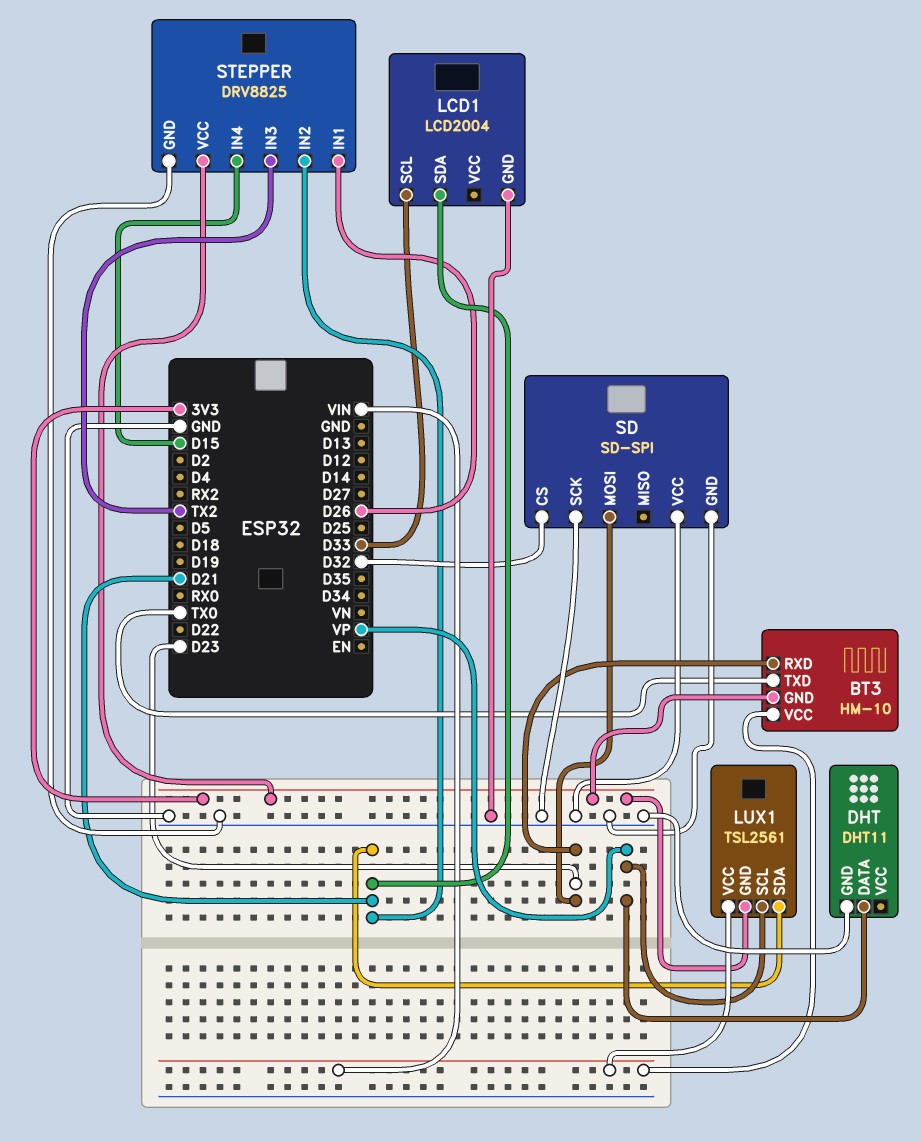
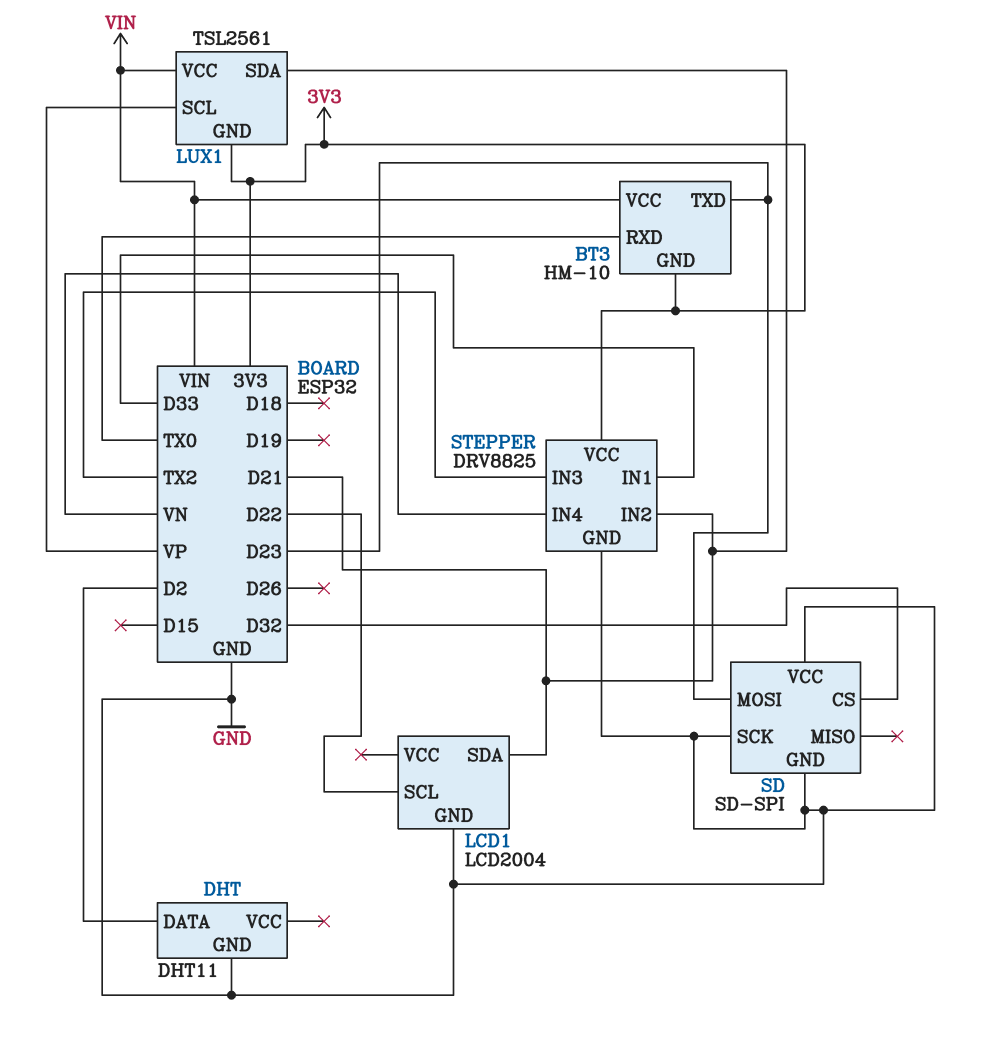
BT3 pin RXD: D23 -> TX0
BT3 pin TXD: TX0 -> D23
DHT pin DATA: VP -> D2
LCD1 pin SCL: D33 -> D22
STEPPER pin IN1: D26 -> D33
STEPPER pin IN4: D15 -> VN

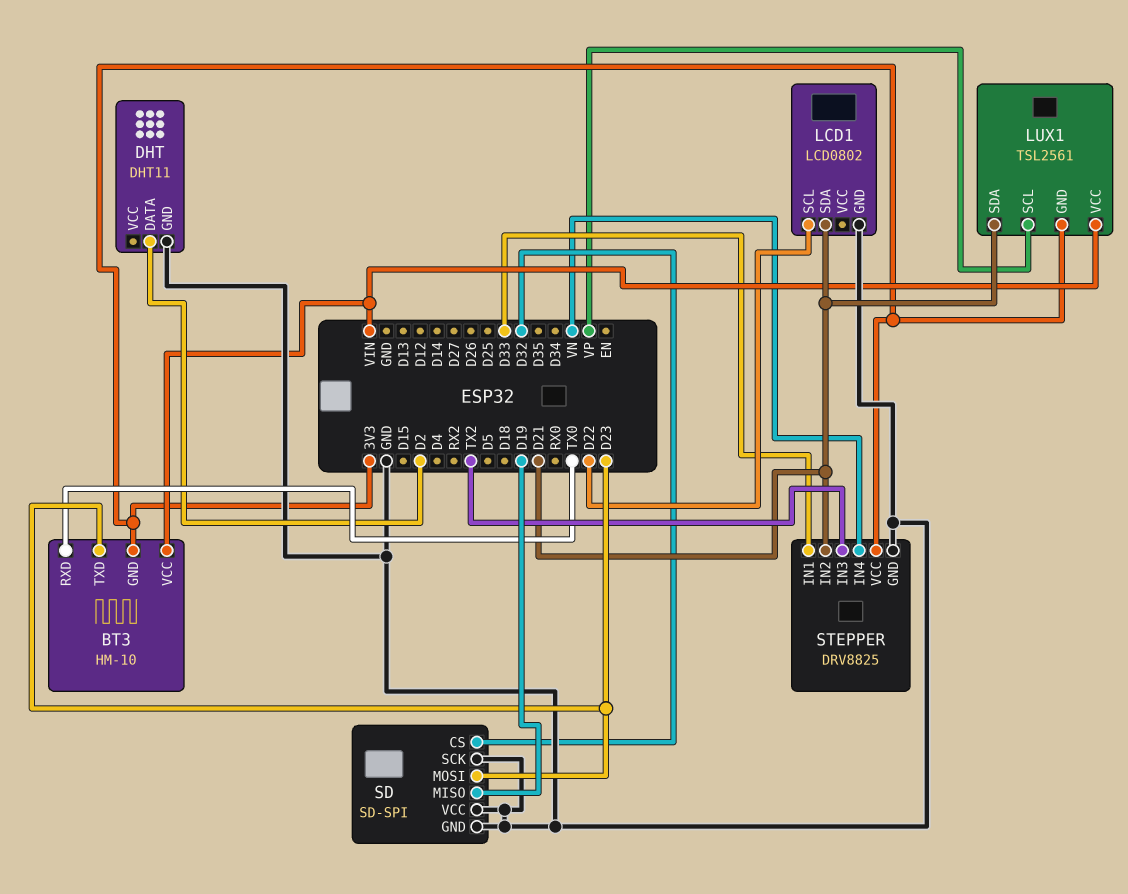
LCD1: LCD2004 -> LCD0802
SD pin MISO: none -> D19

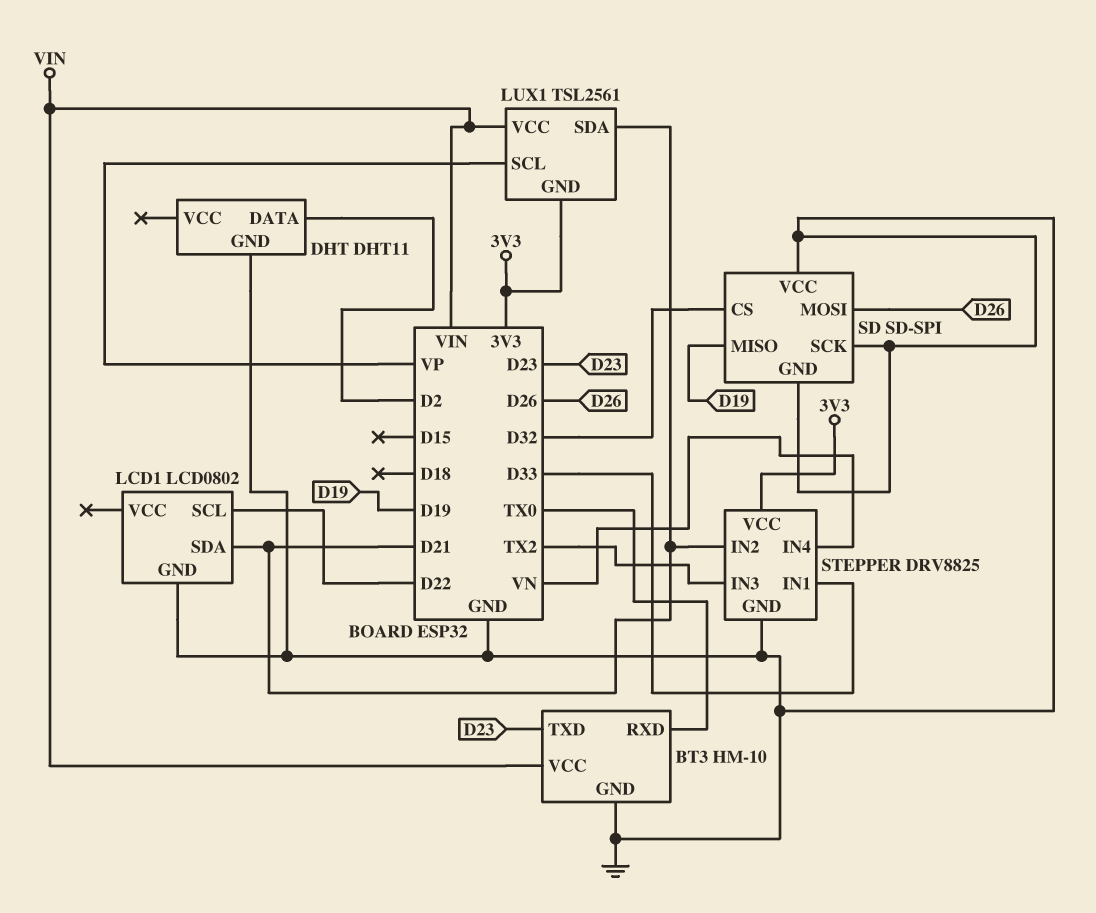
BT3 pin GND: 3V3 -> GND
SD pin MOSI: D23 -> D26

